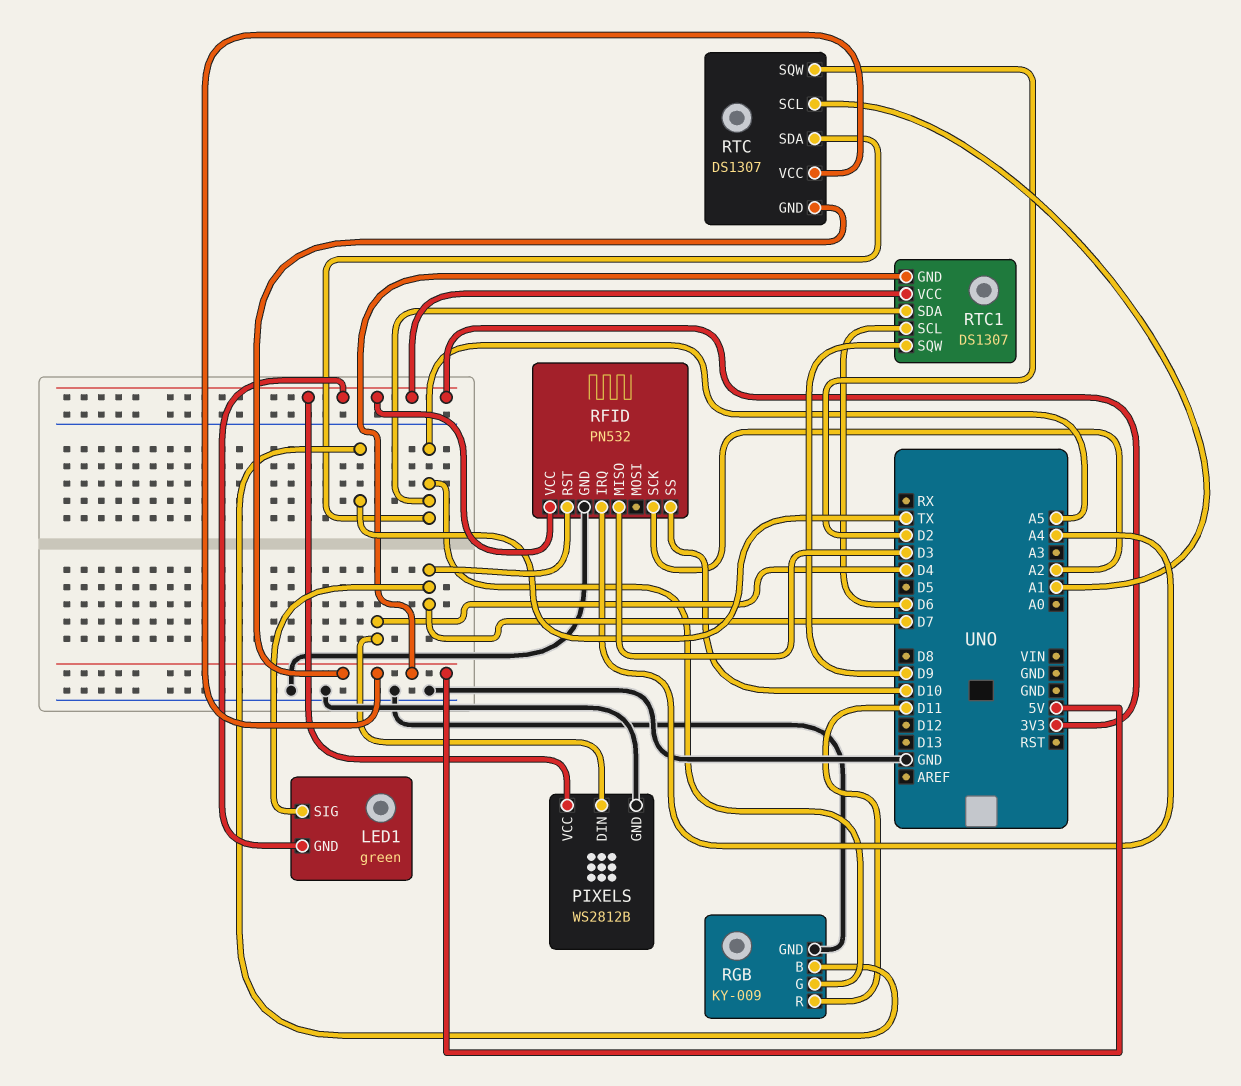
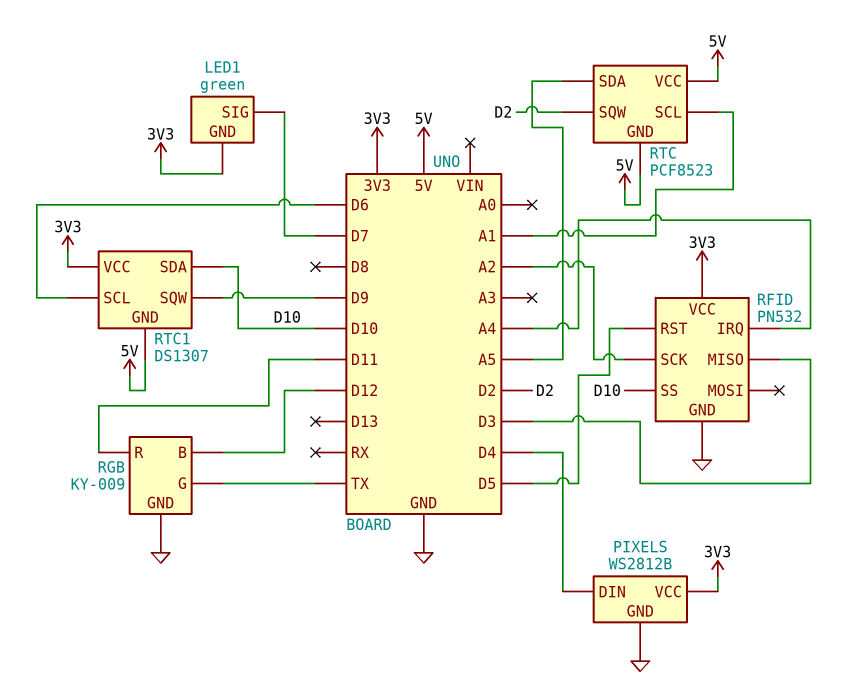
RFID pin RST: D7 -> D5
RGB pin B: TX -> D12
RGB pin G: A5 -> TX
RTC: DS1307 -> PCF8523
RTC1 pin SDA: A5 -> D10

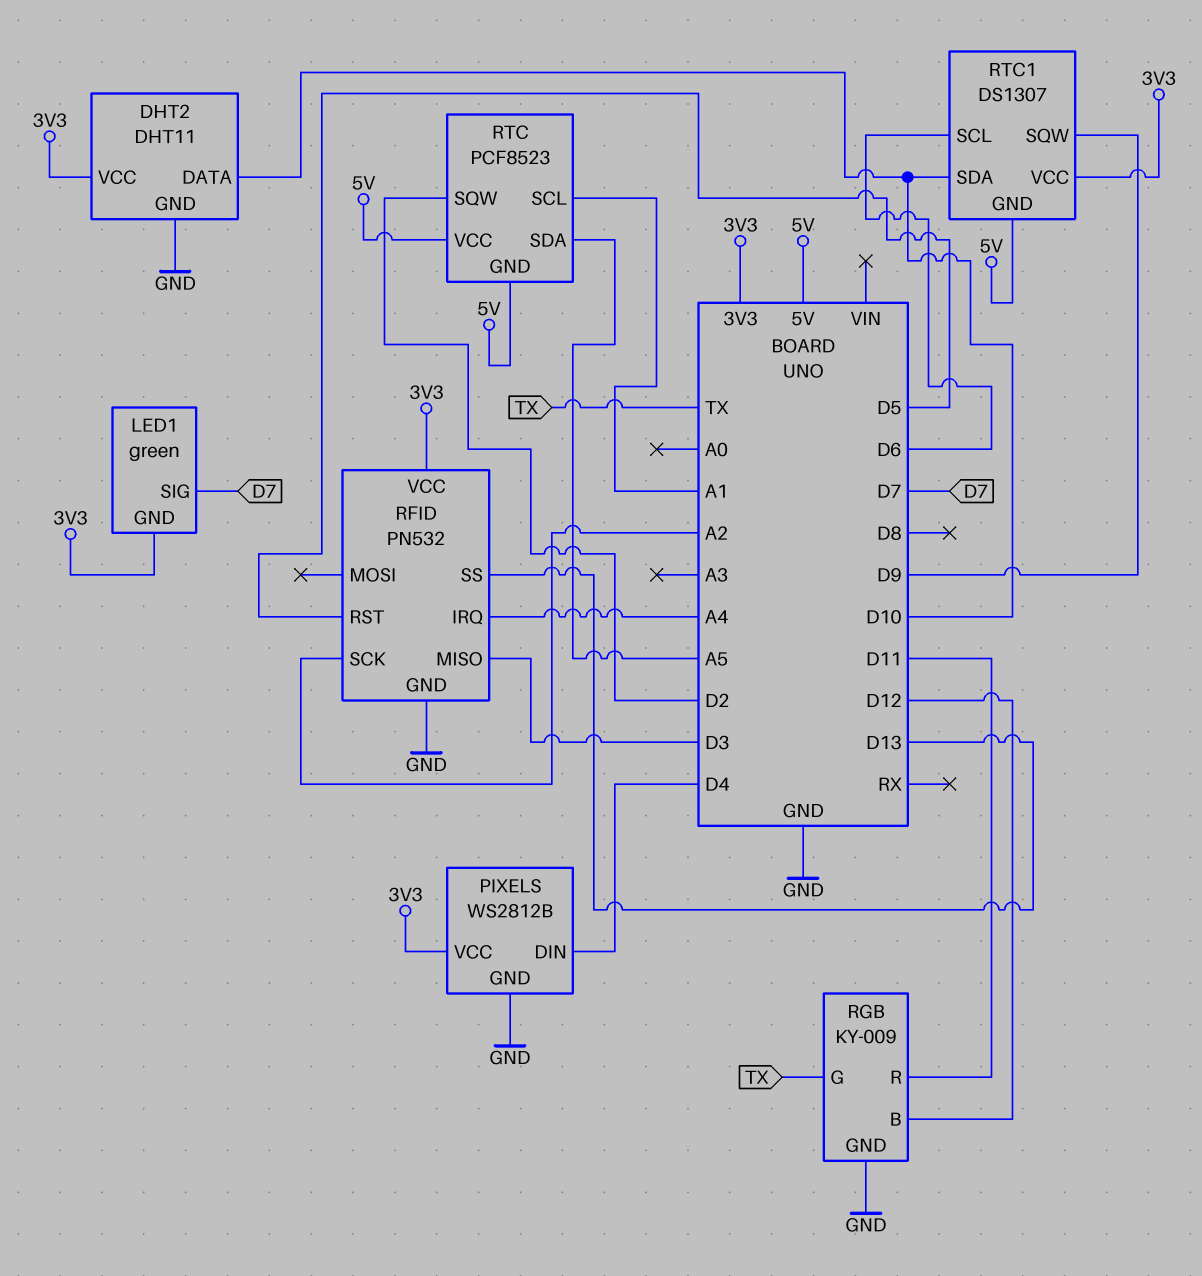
DHT2: none -> DHT11
DHT2 pin DATA: none -> D10
DHT2 pin GND: none -> GND
DHT2 pin VCC: none -> 3V3
RFID pin SS: D10 -> D13

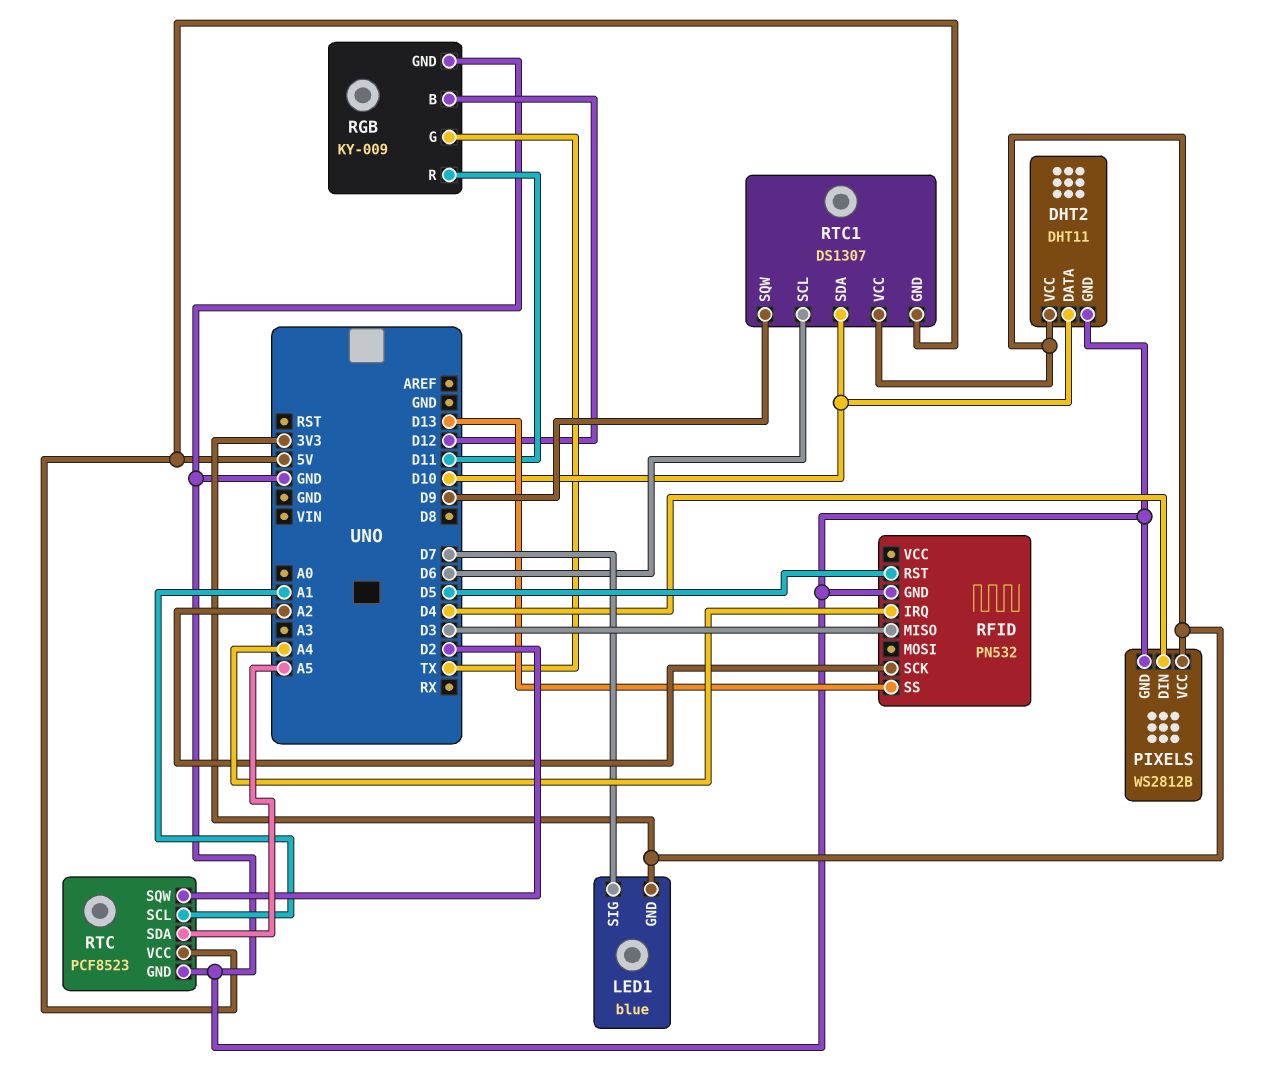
LED1: green -> blue
RFID pin VCC: 3V3 -> none
RTC pin GND: 5V -> GND

